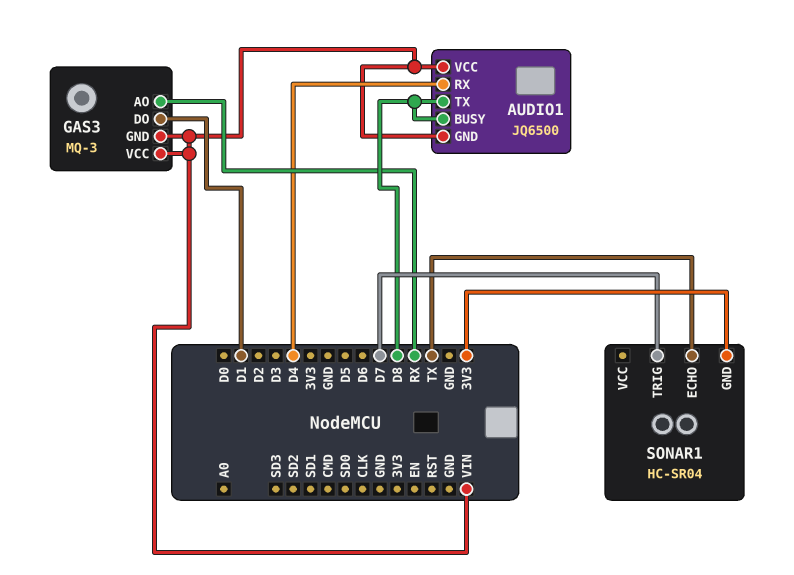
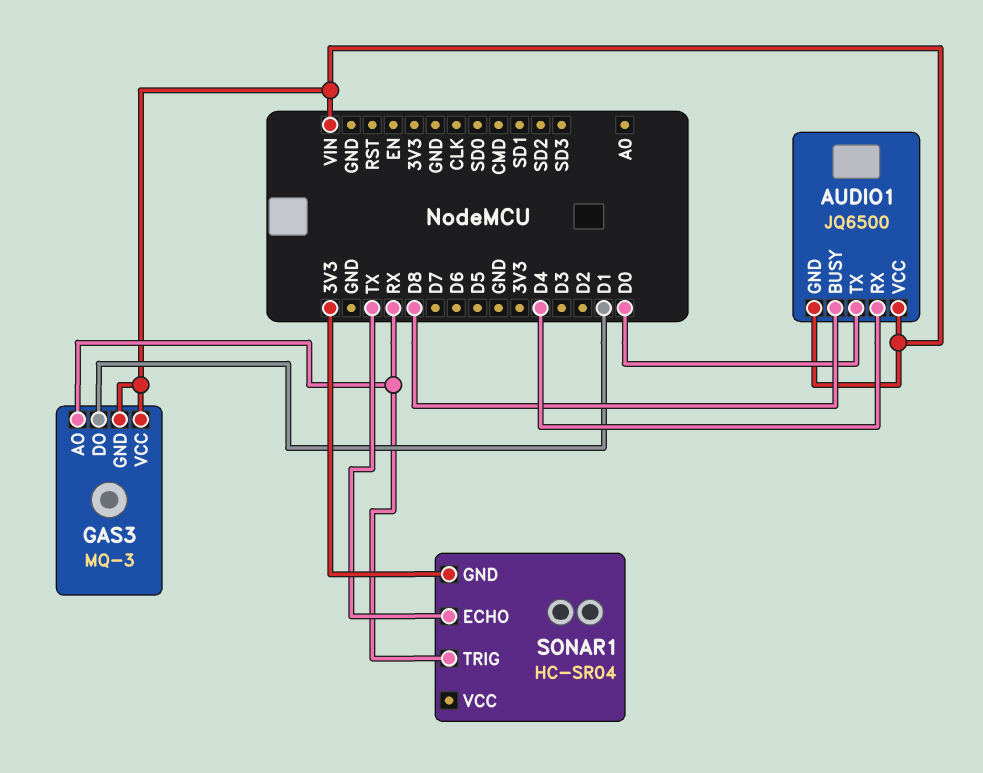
AUDIO1 pin TX: D8 -> D0
SONAR1 pin TRIG: D7 -> RX

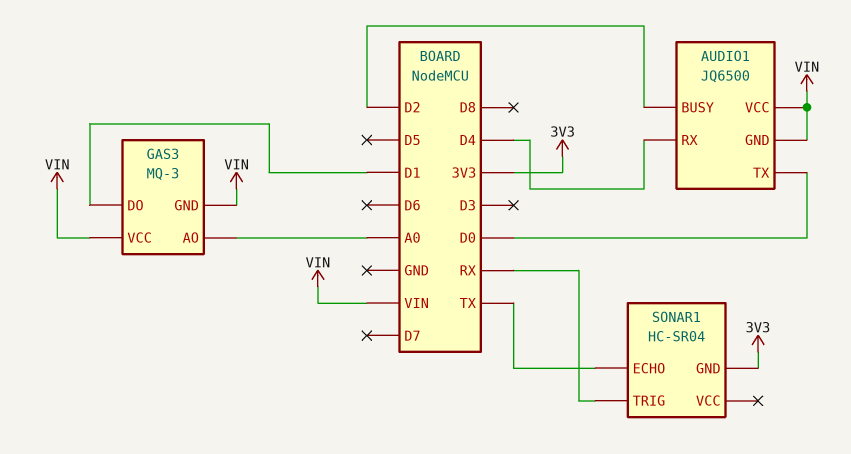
AUDIO1 pin BUSY: D8 -> D2
GAS3 pin AO: RX -> A0

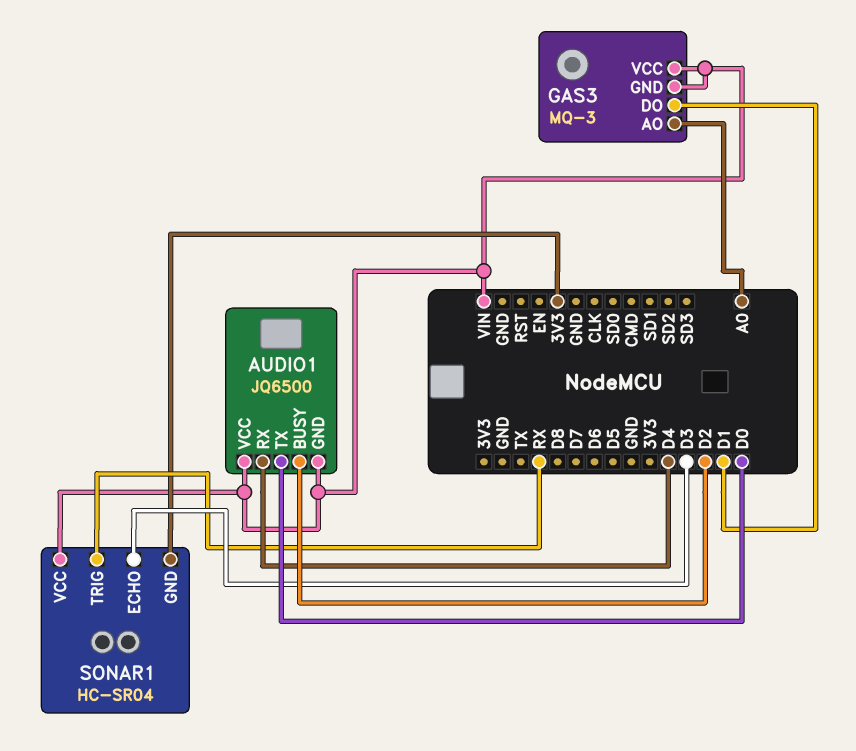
SONAR1 pin ECHO: TX -> D3
SONAR1 pin VCC: none -> VIN

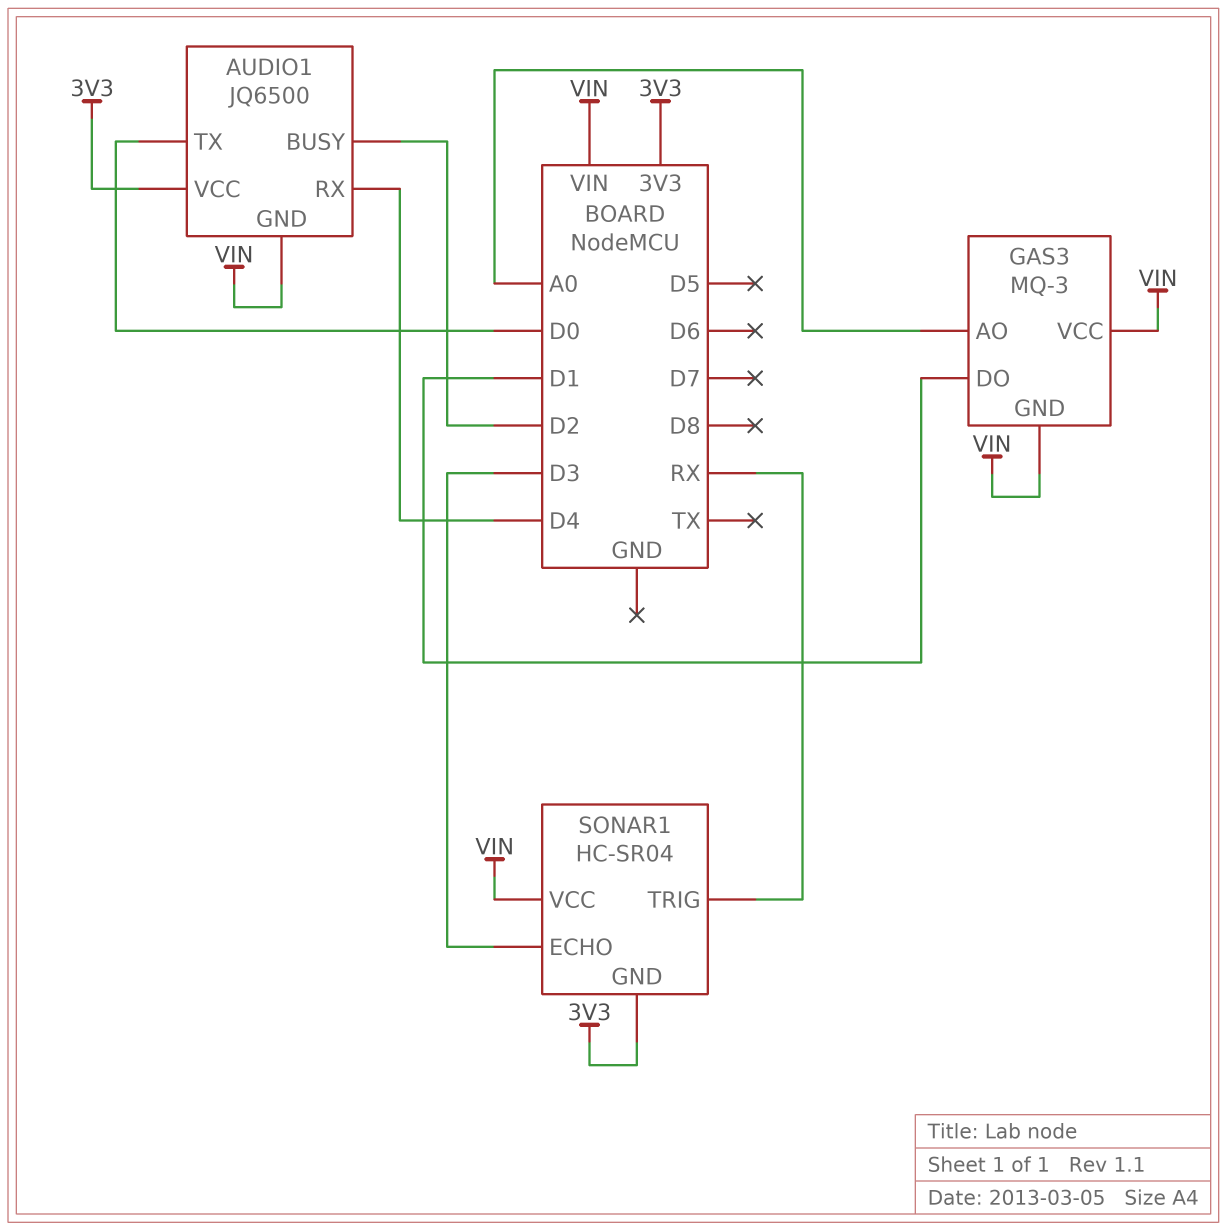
AUDIO1 pin VCC: VIN -> 3V3

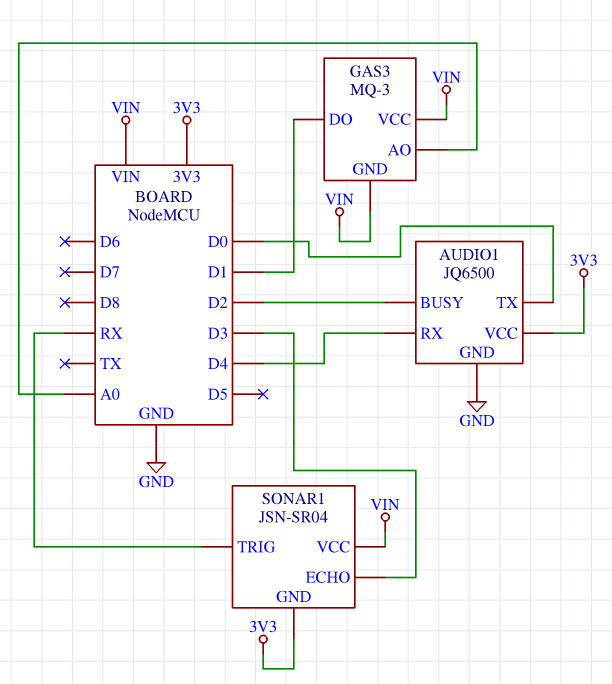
AUDIO1 pin GND: VIN -> GND
SONAR1: HC-SR04 -> JSN-SR04

